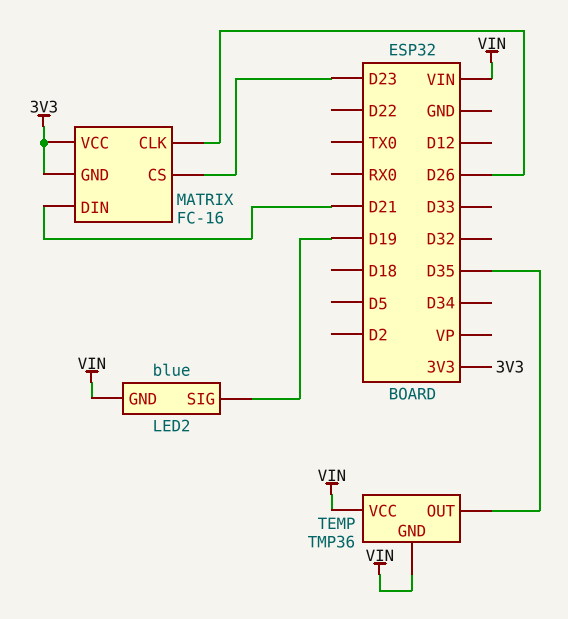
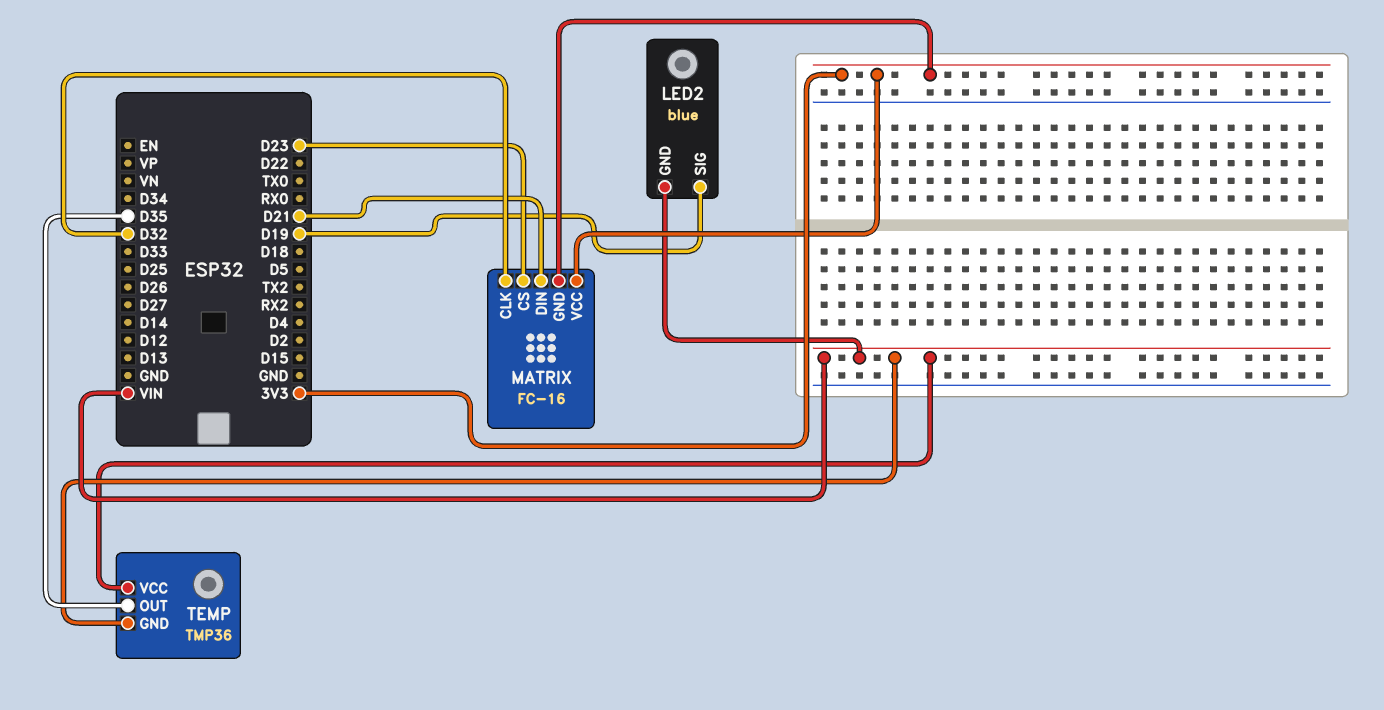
MATRIX pin CLK: D26 -> D32

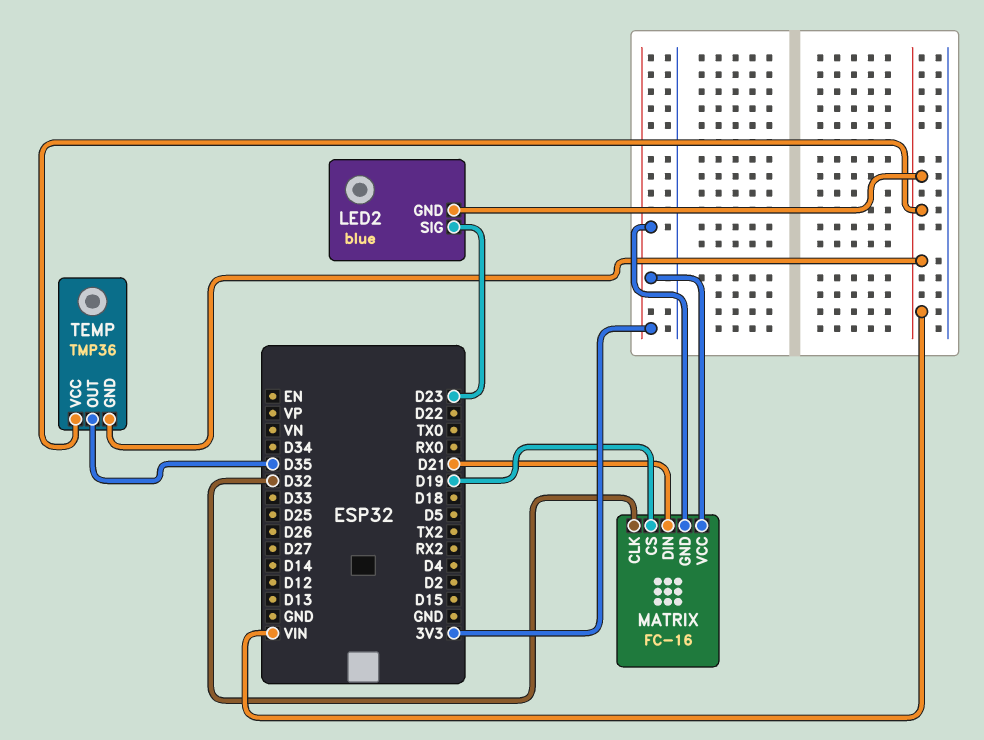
LED2 pin SIG: D19 -> D23
MATRIX pin CS: D23 -> D19

